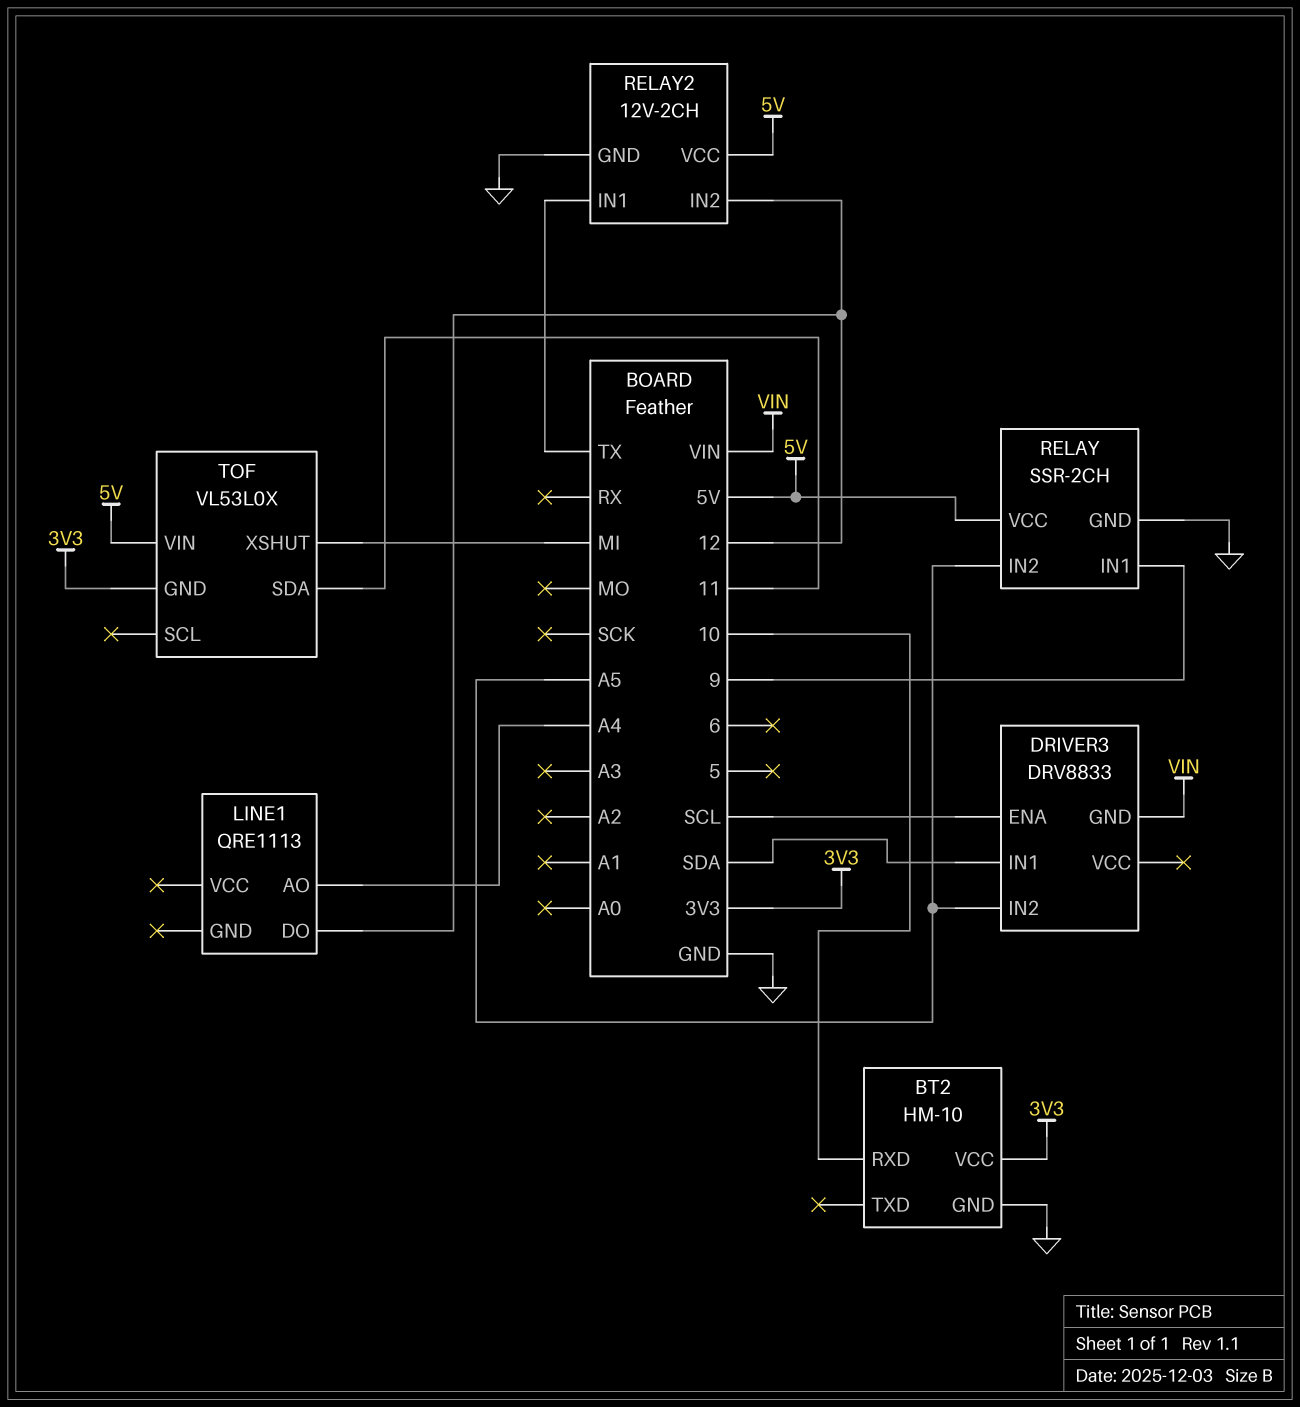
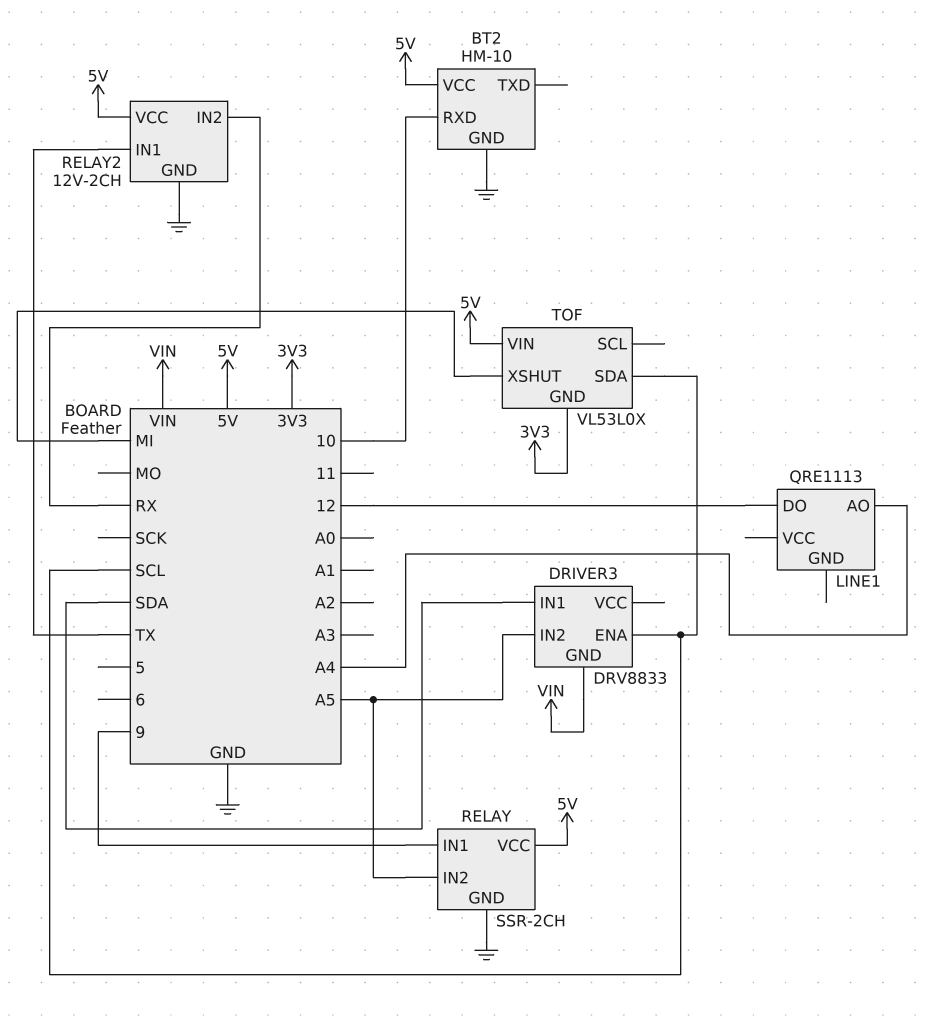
BT2 pin VCC: 3V3 -> 5V
RELAY2 pin IN2: 12 -> RX
TOF pin SDA: 11 -> SCL

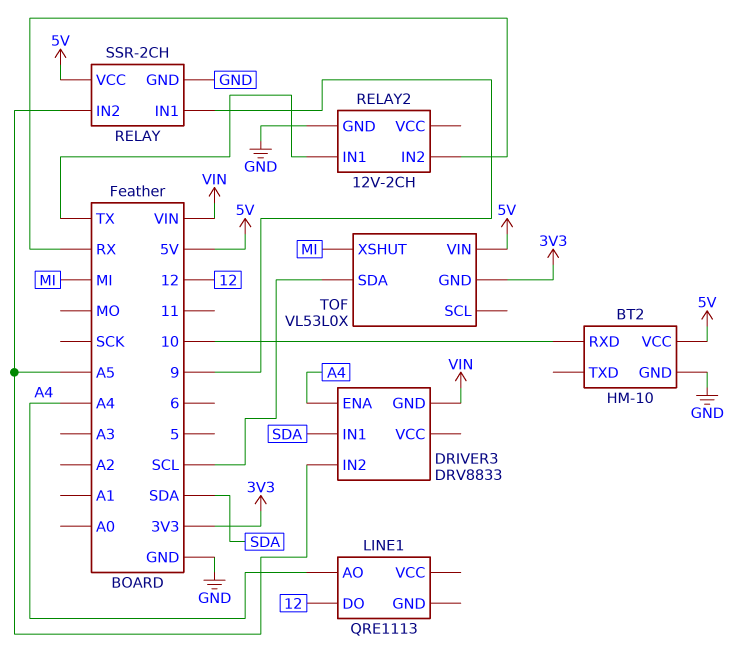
DRIVER3 pin ENA: SCL -> A4
RELAY2 pin VCC: 5V -> none

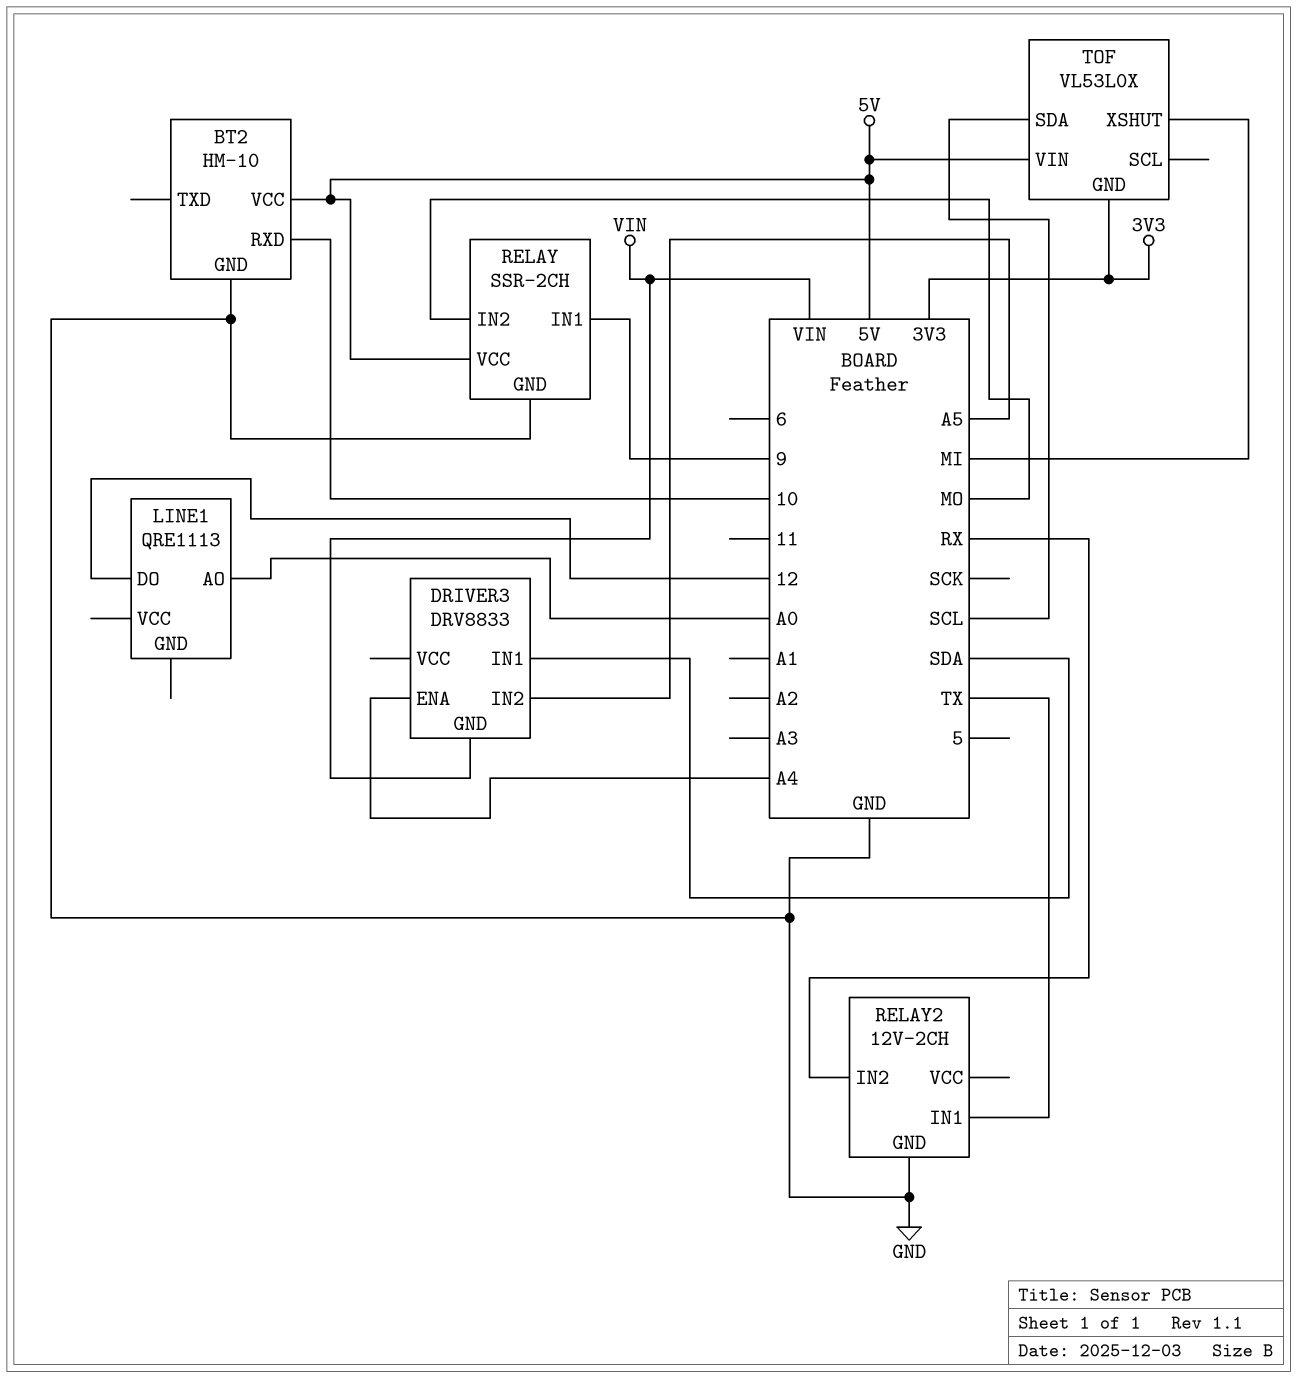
LINE1 pin AO: A4 -> A0
RELAY pin IN2: A5 -> MO

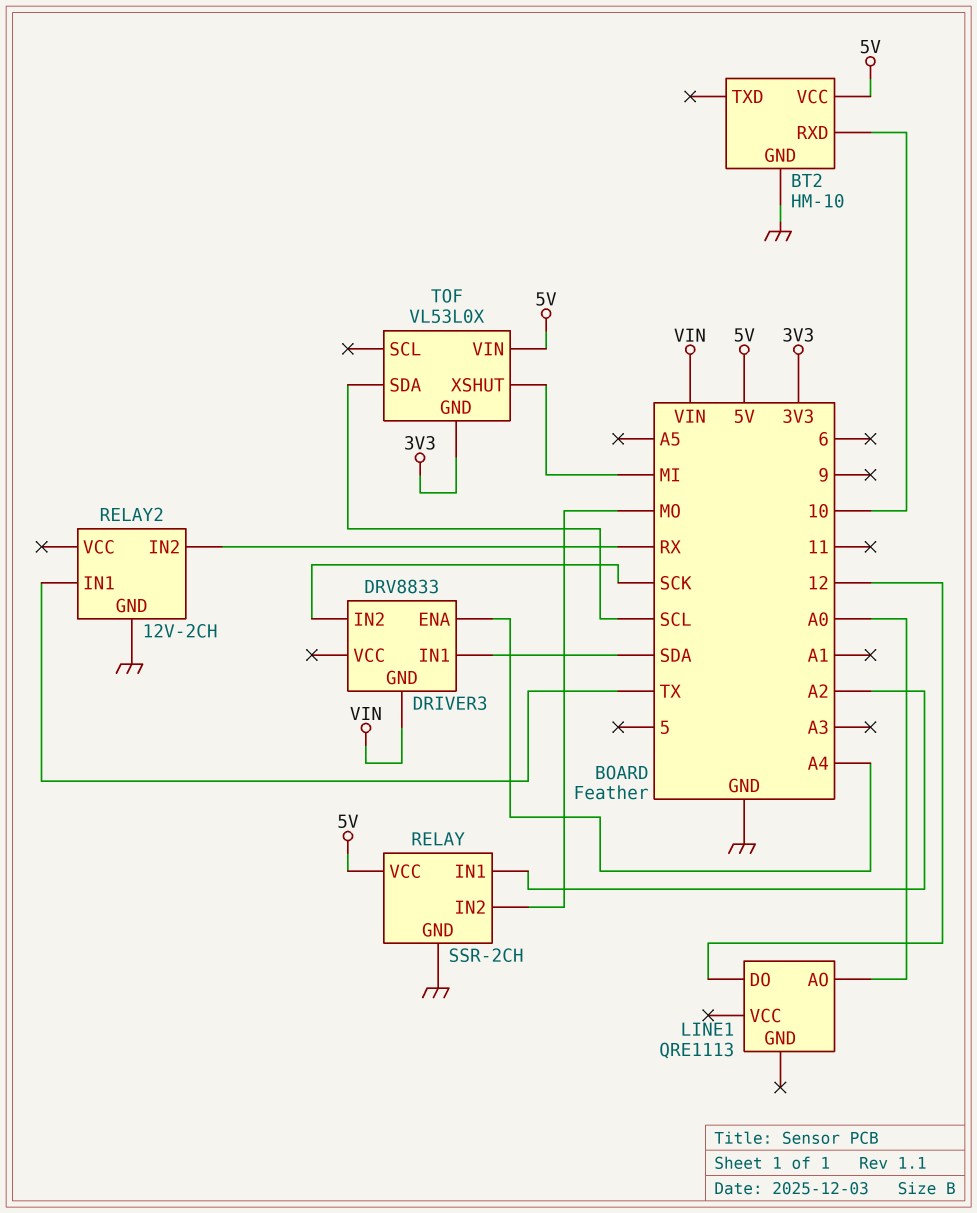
DRIVER3 pin IN2: A5 -> SCK
RELAY pin IN1: 9 -> A2

